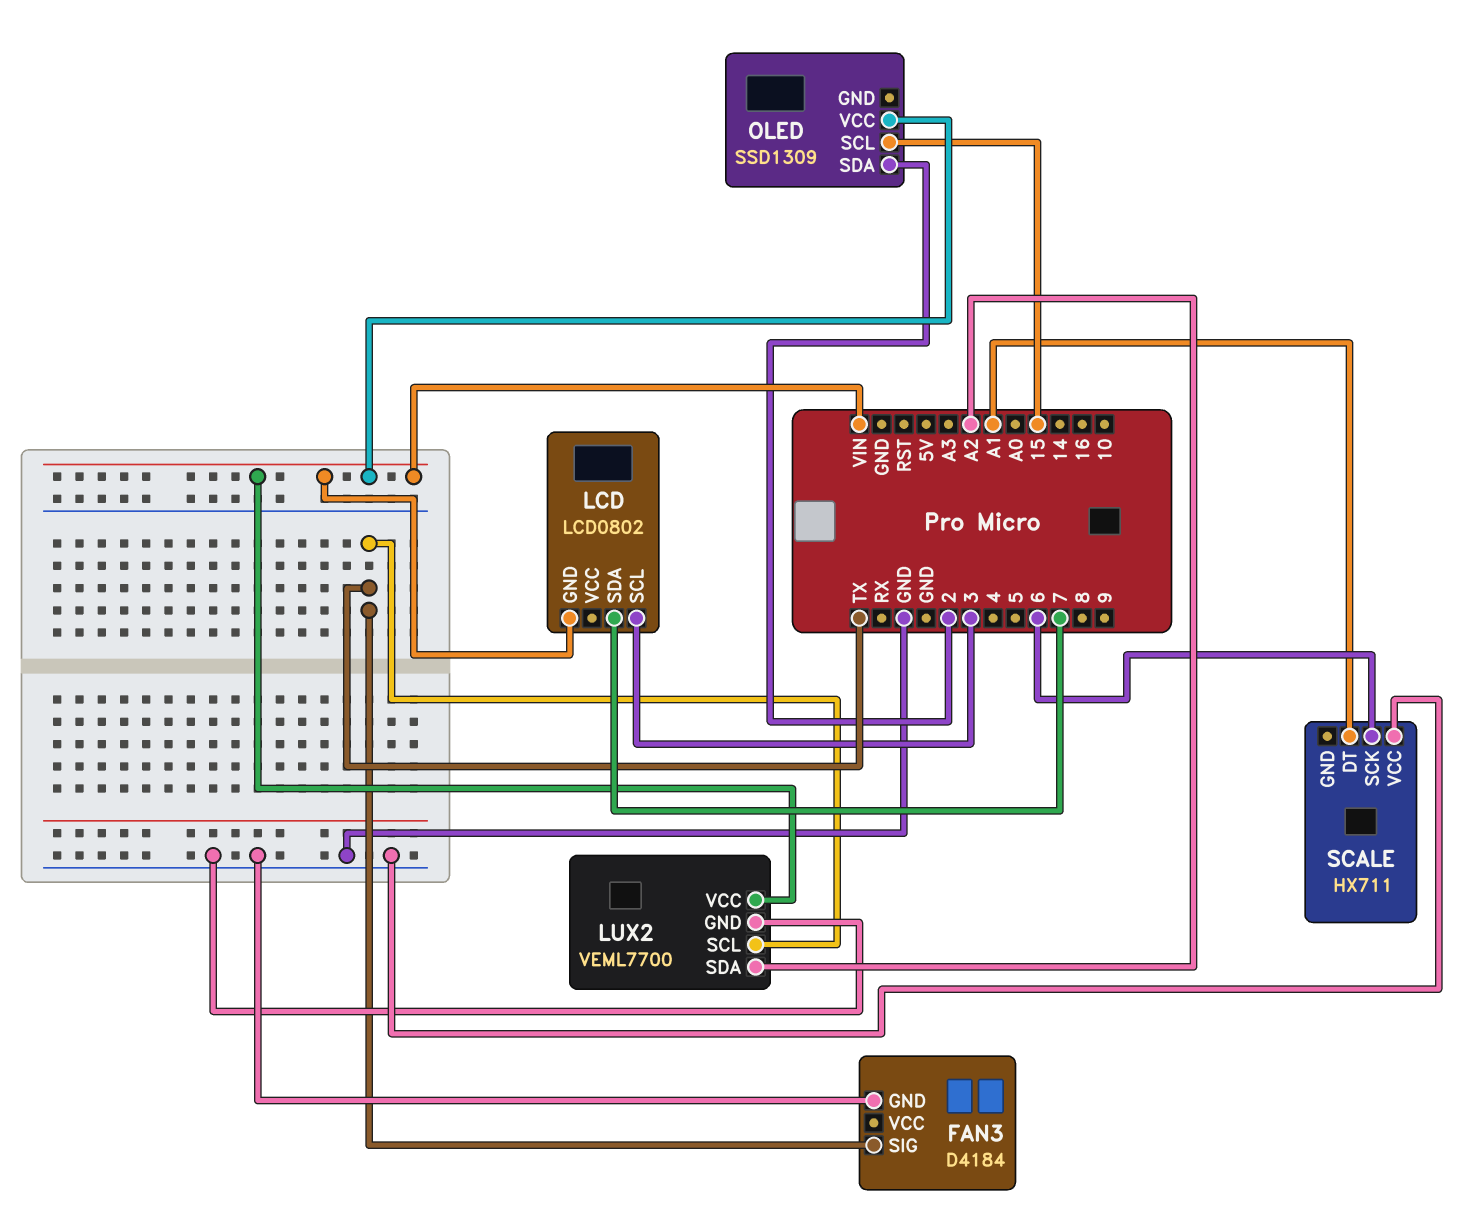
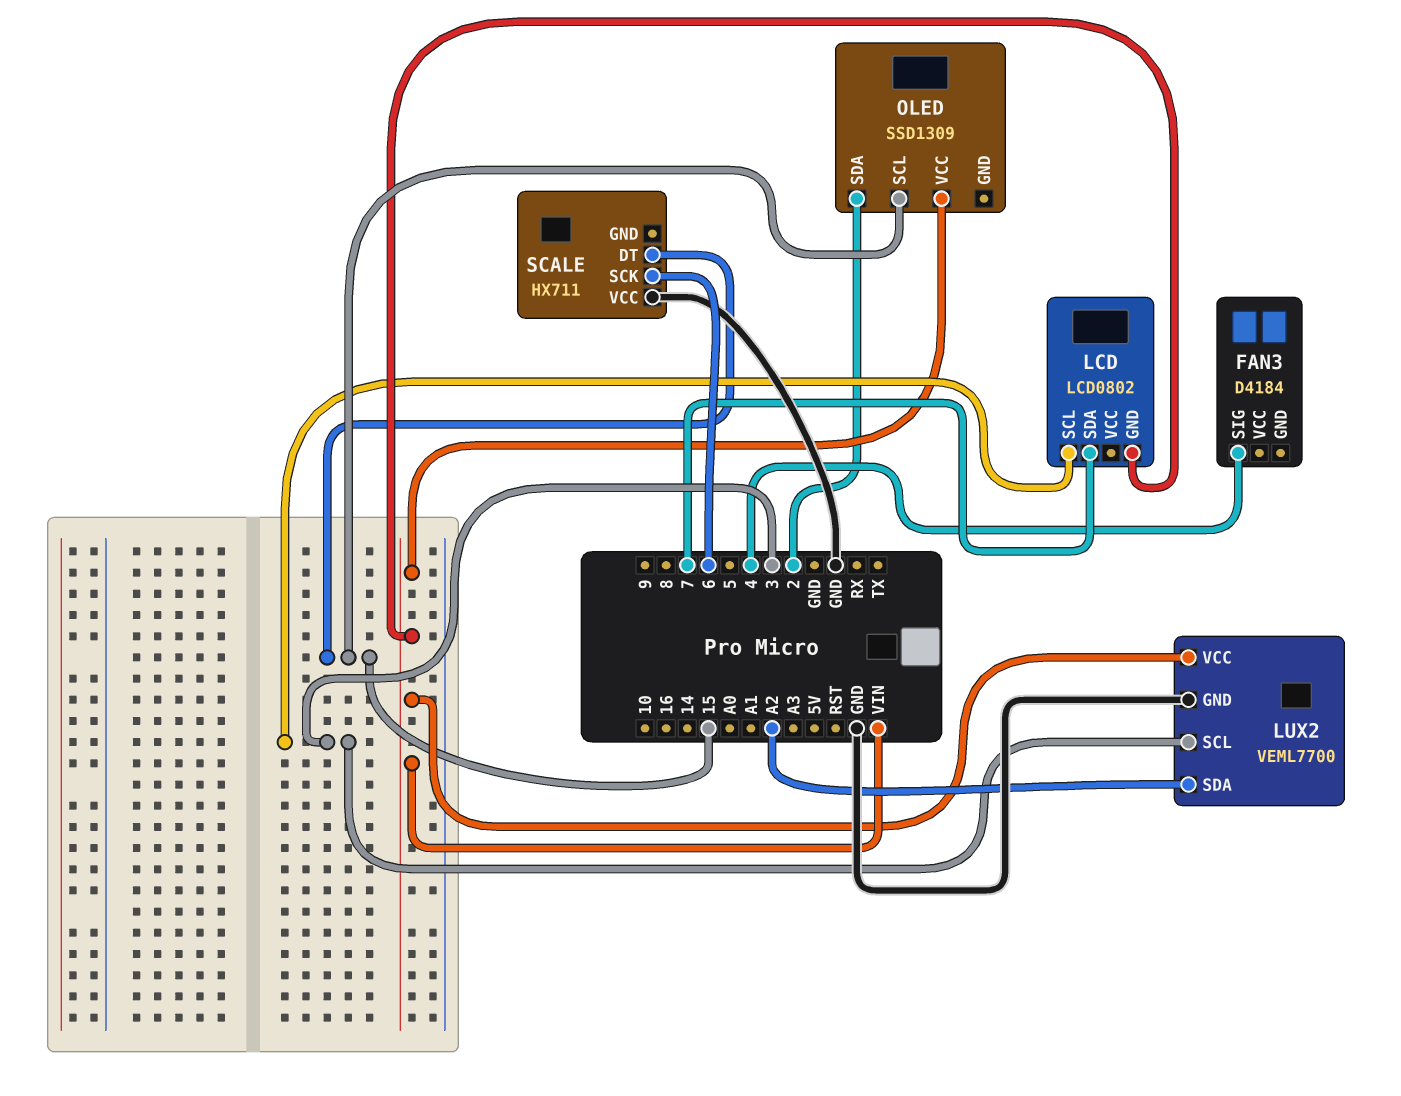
FAN3 pin GND: GND -> none
FAN3 pin SIG: TX -> 4
LUX2 pin SCL: TX -> 3
SCALE pin DT: A1 -> 15

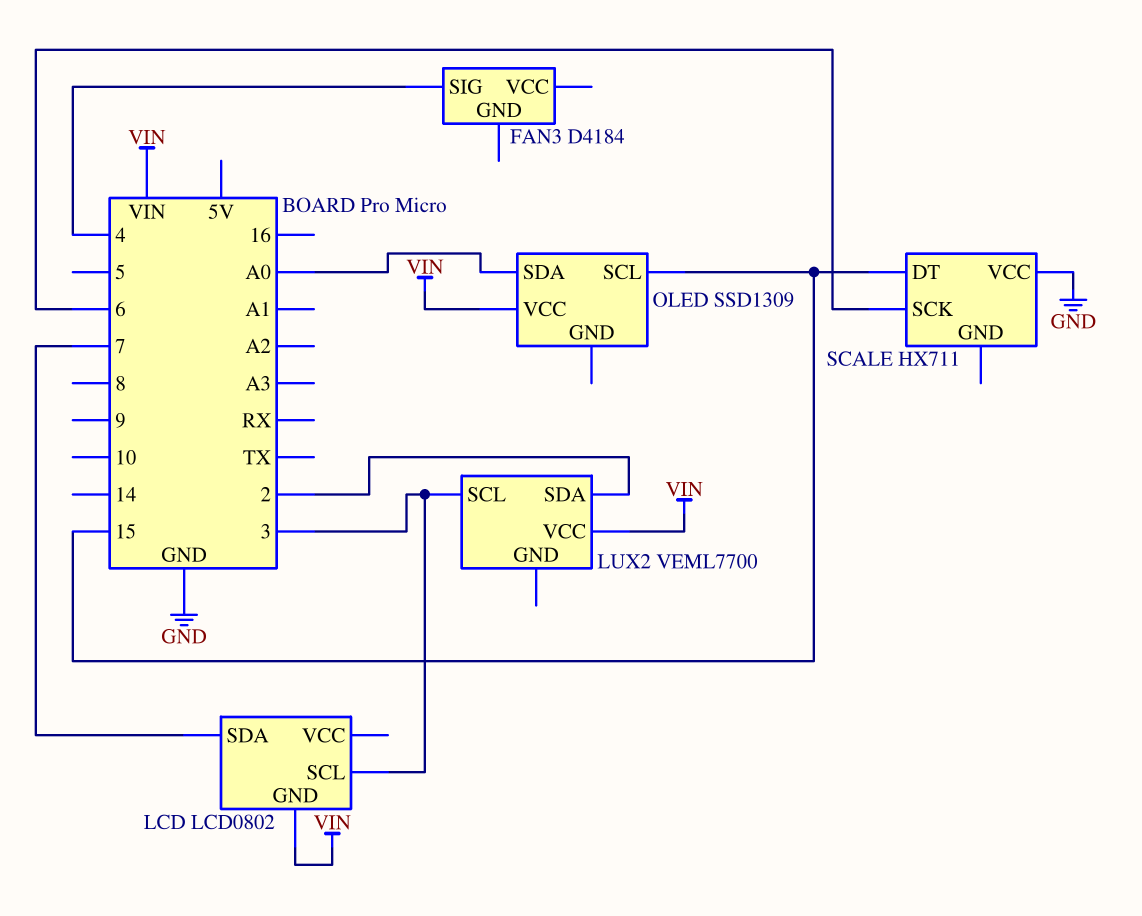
LUX2 pin GND: GND -> none
LUX2 pin SDA: A2 -> 2
OLED pin SDA: 2 -> A0

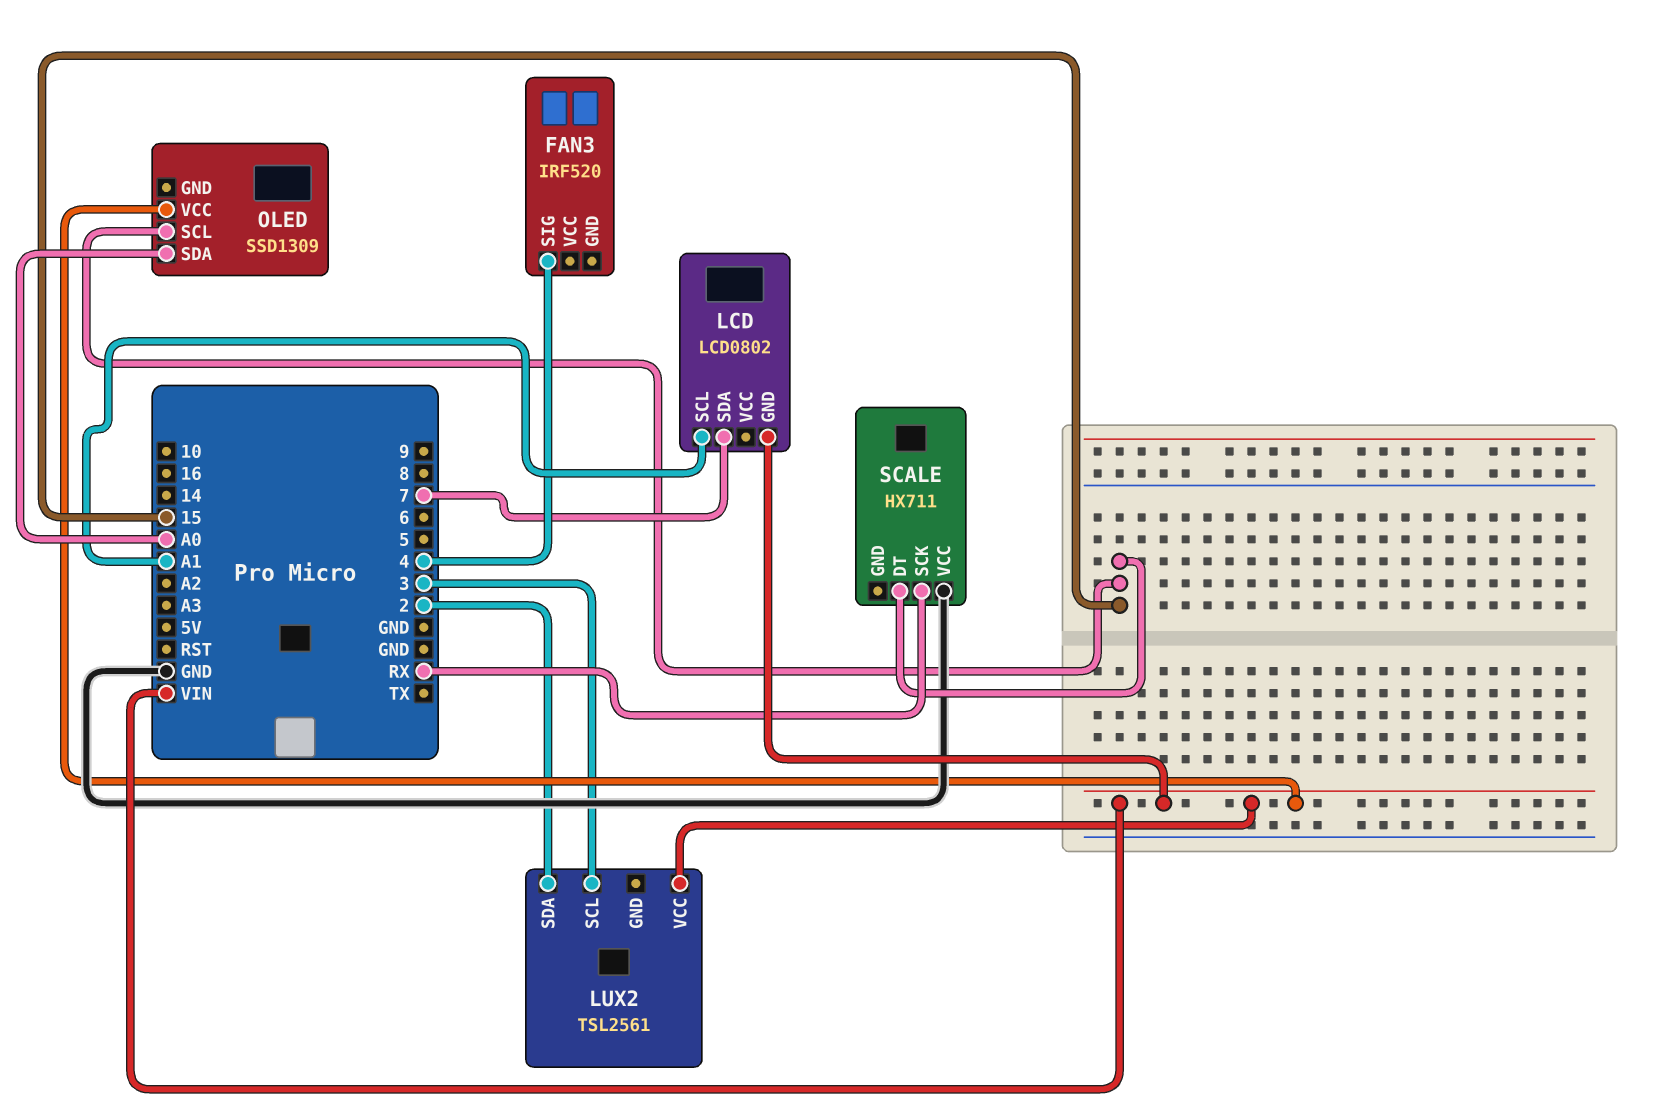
FAN3: D4184 -> IRF520
LCD pin SCL: 3 -> A1
LUX2: VEML7700 -> TSL2561
SCALE pin SCK: 6 -> RX

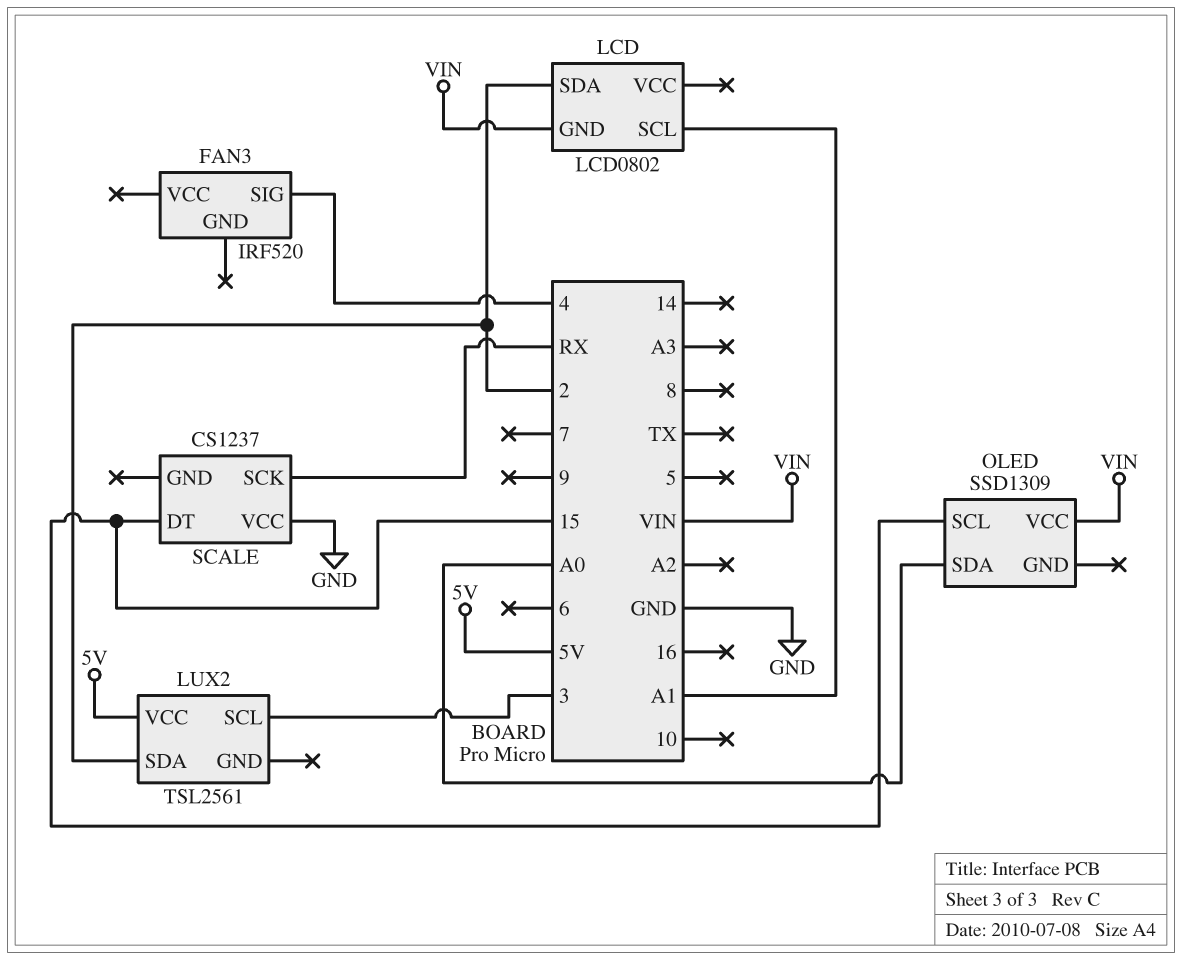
LCD pin SDA: 7 -> 2
LUX2 pin VCC: VIN -> 5V
SCALE: HX711 -> CS1237

